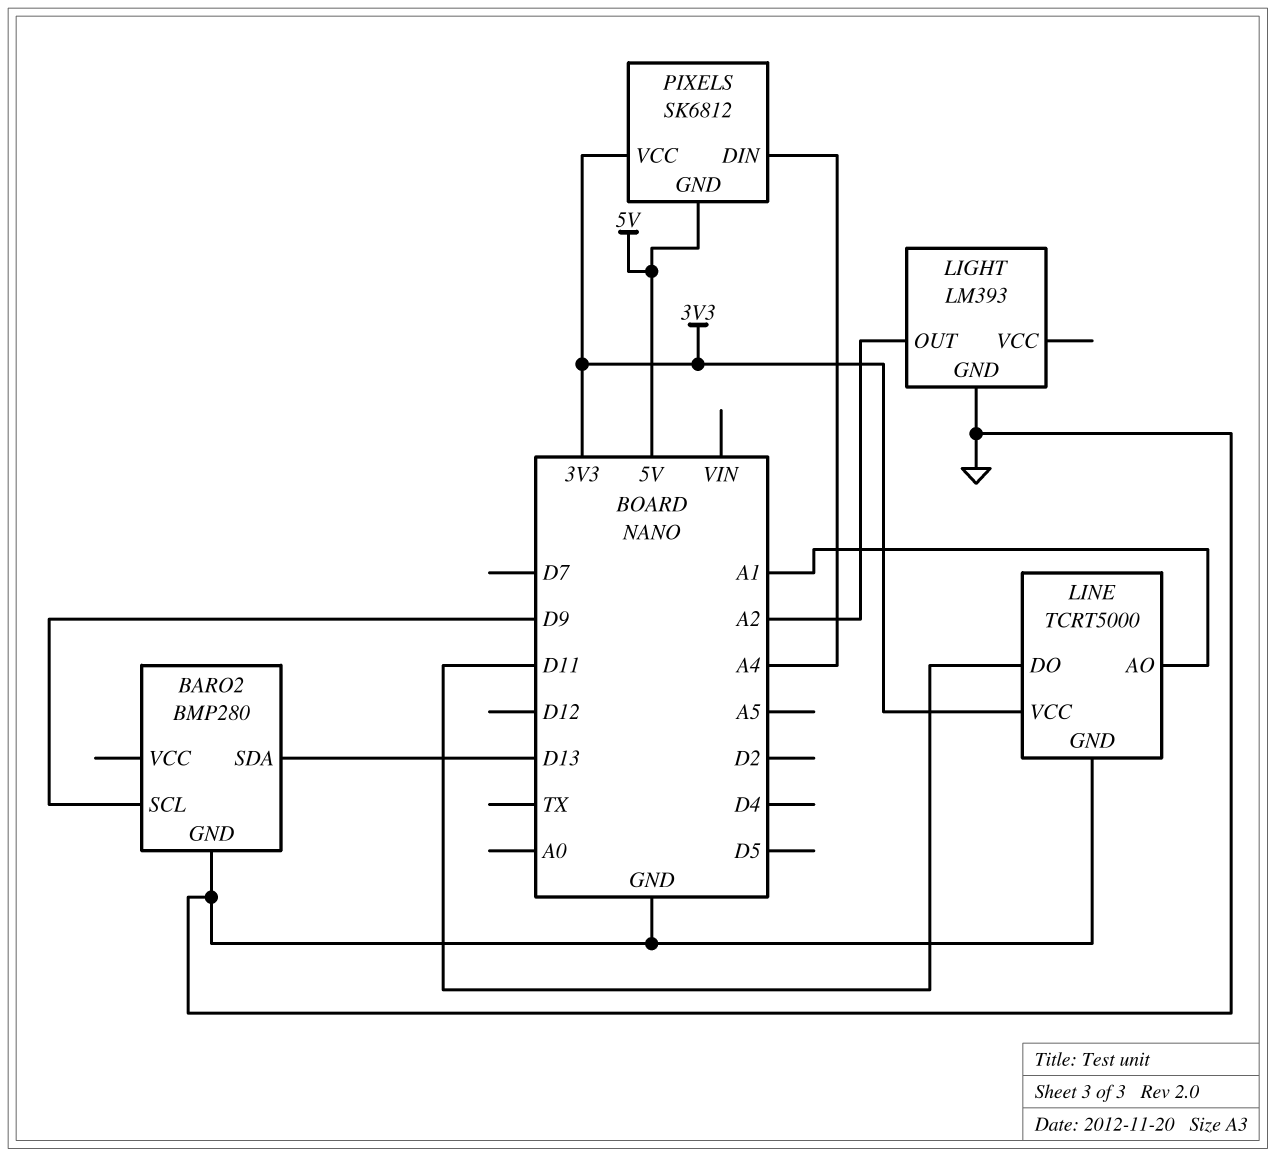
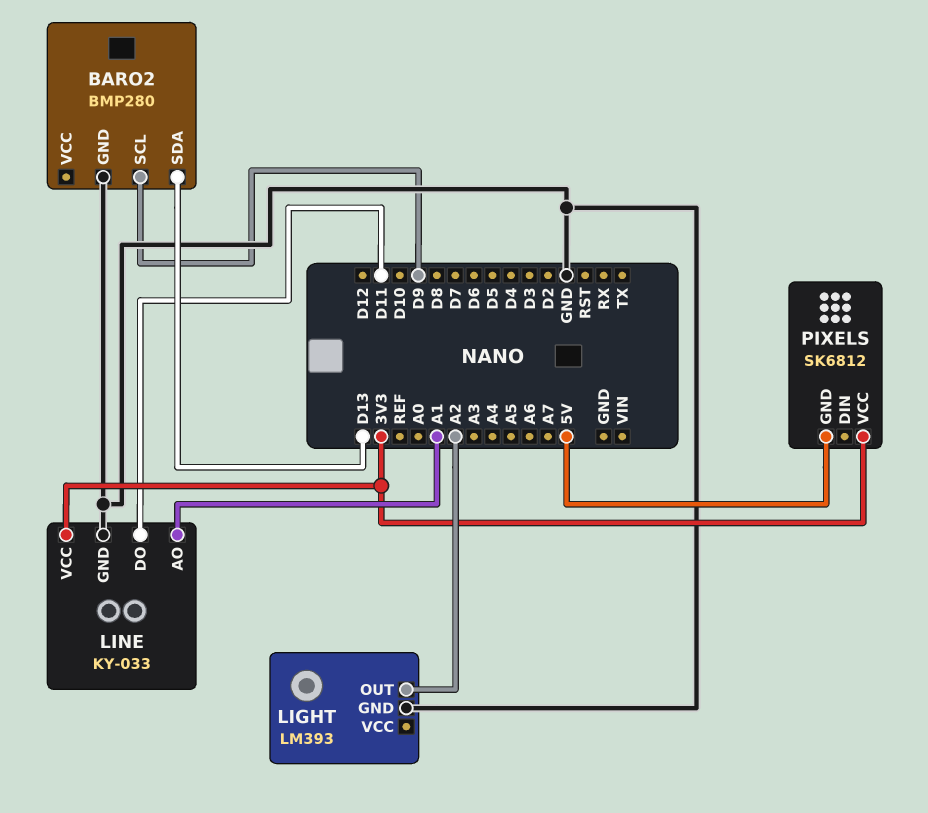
LINE: TCRT5000 -> KY-033
PIXELS pin DIN: A4 -> none

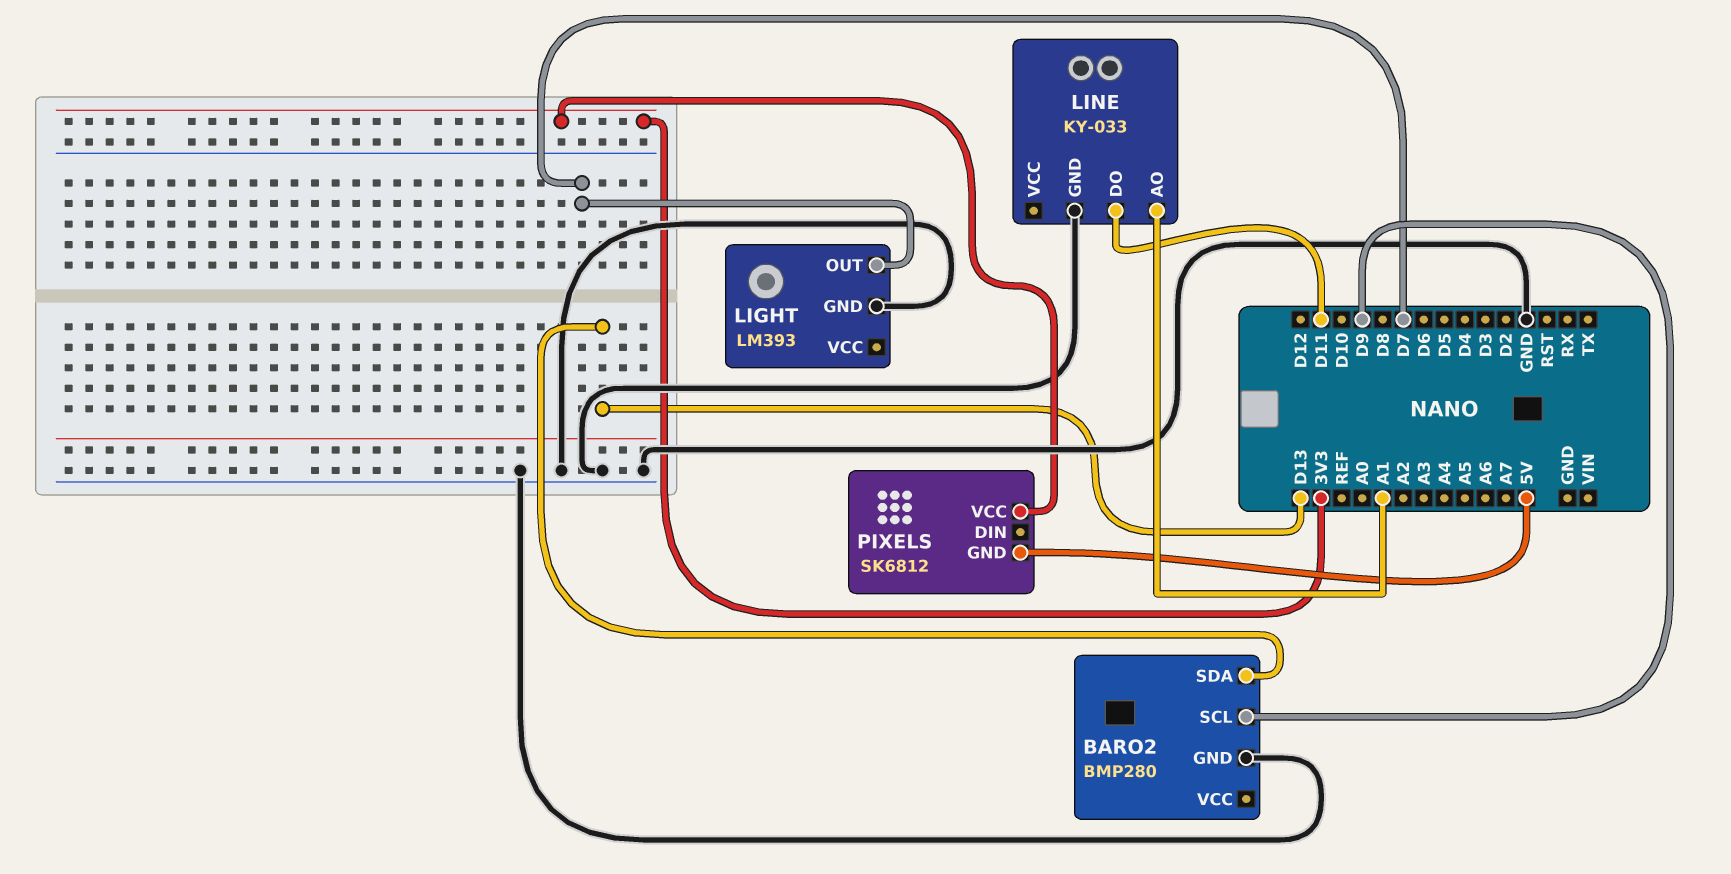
LIGHT pin OUT: A2 -> D7
LINE pin VCC: 3V3 -> none

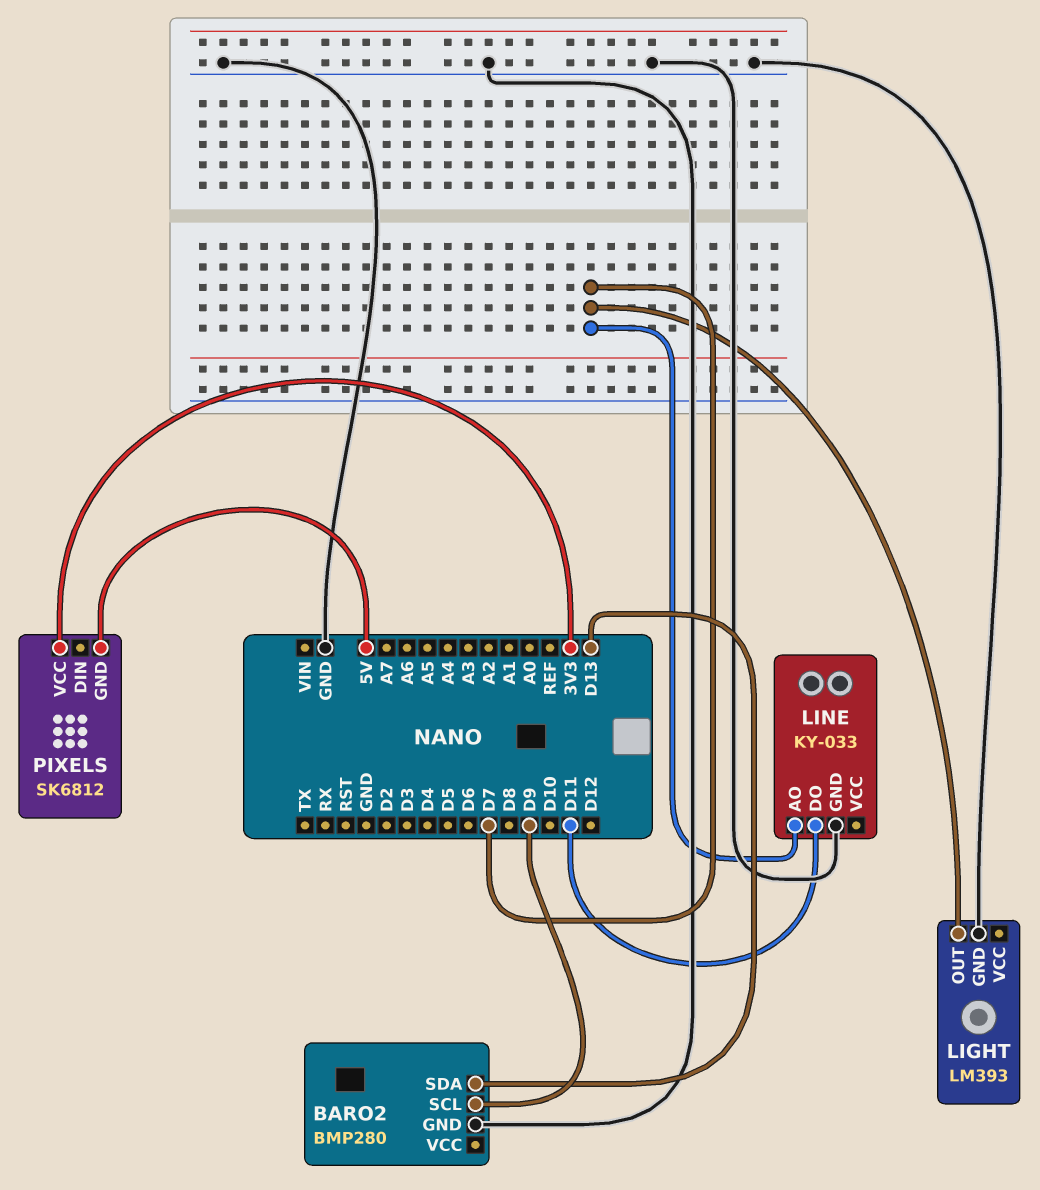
LINE pin AO: A1 -> D7

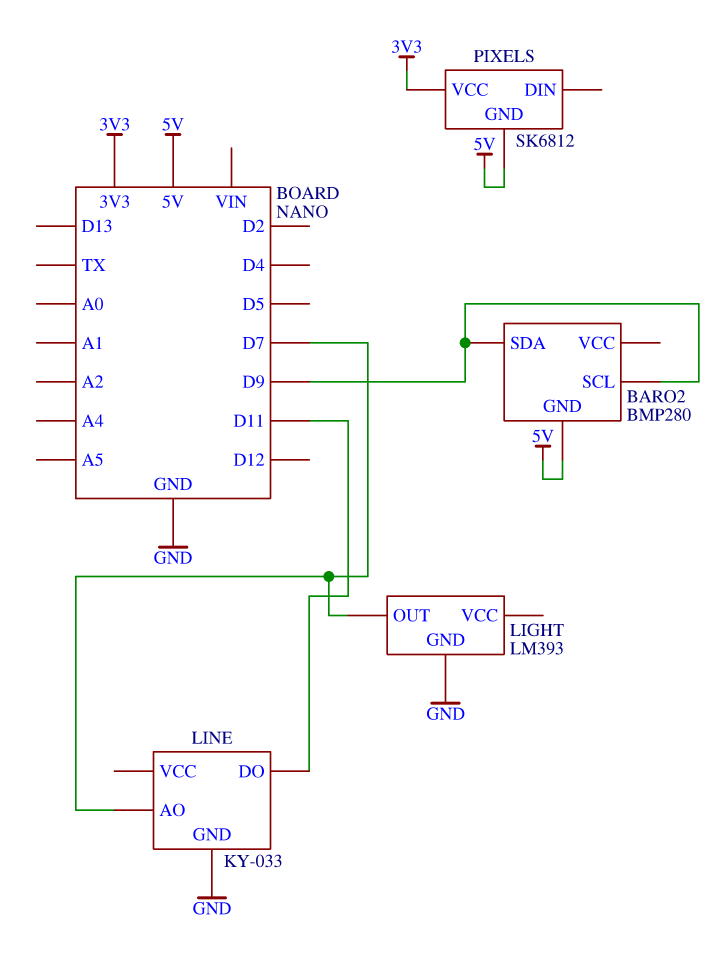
BARO2 pin GND: GND -> 5V
BARO2 pin SDA: D13 -> D9

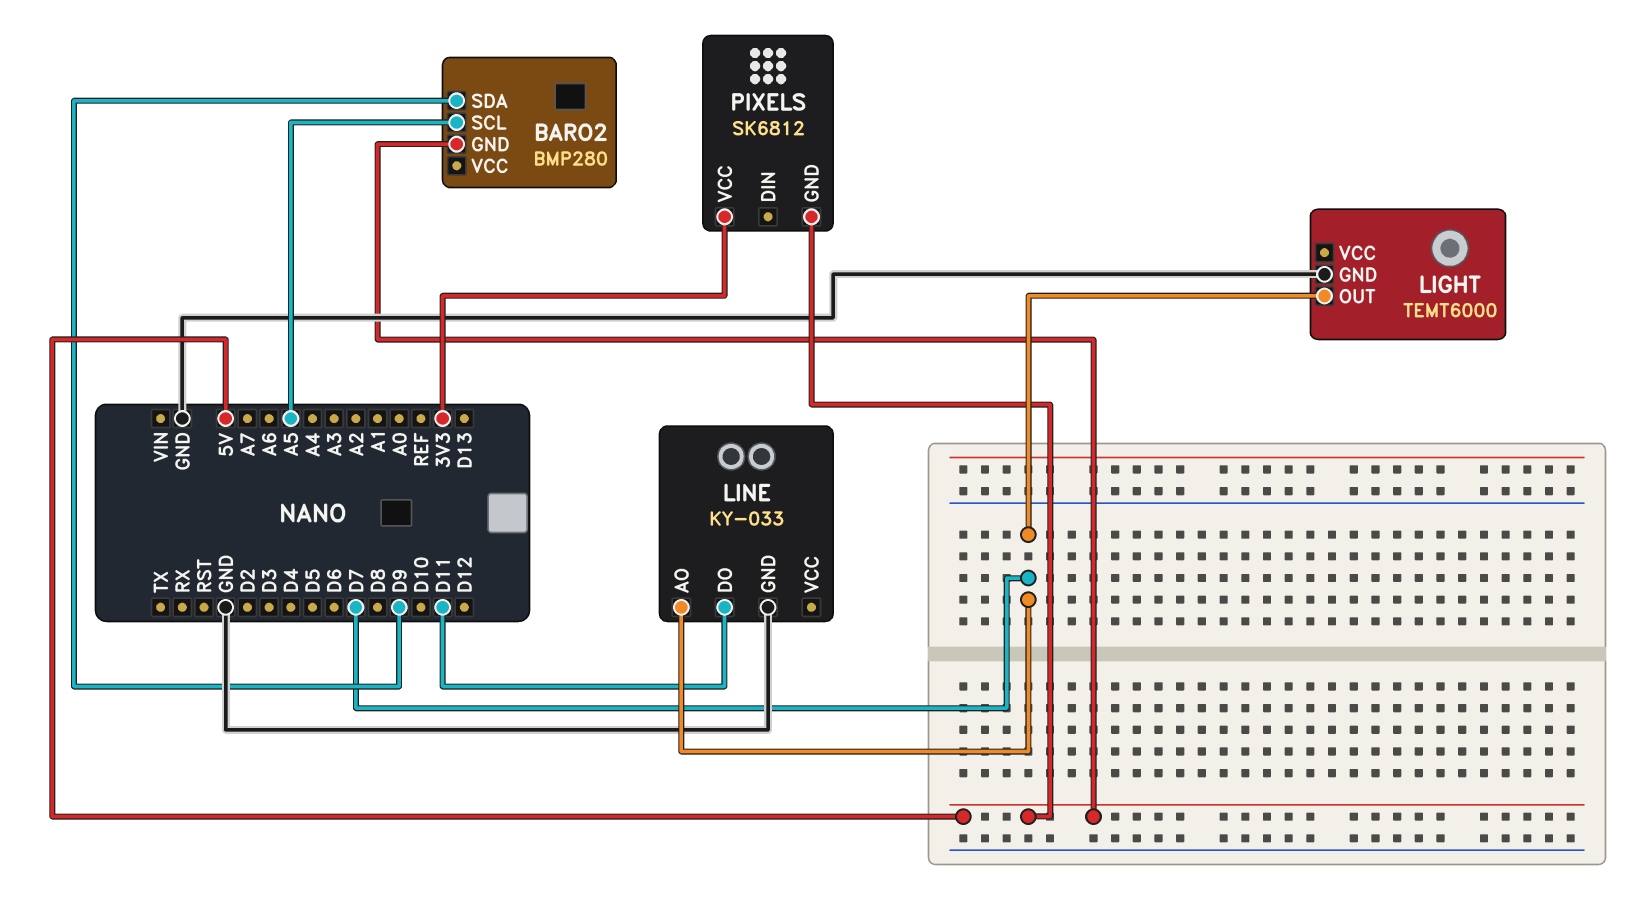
BARO2 pin SCL: D9 -> A5
LIGHT: LM393 -> TEMT6000

